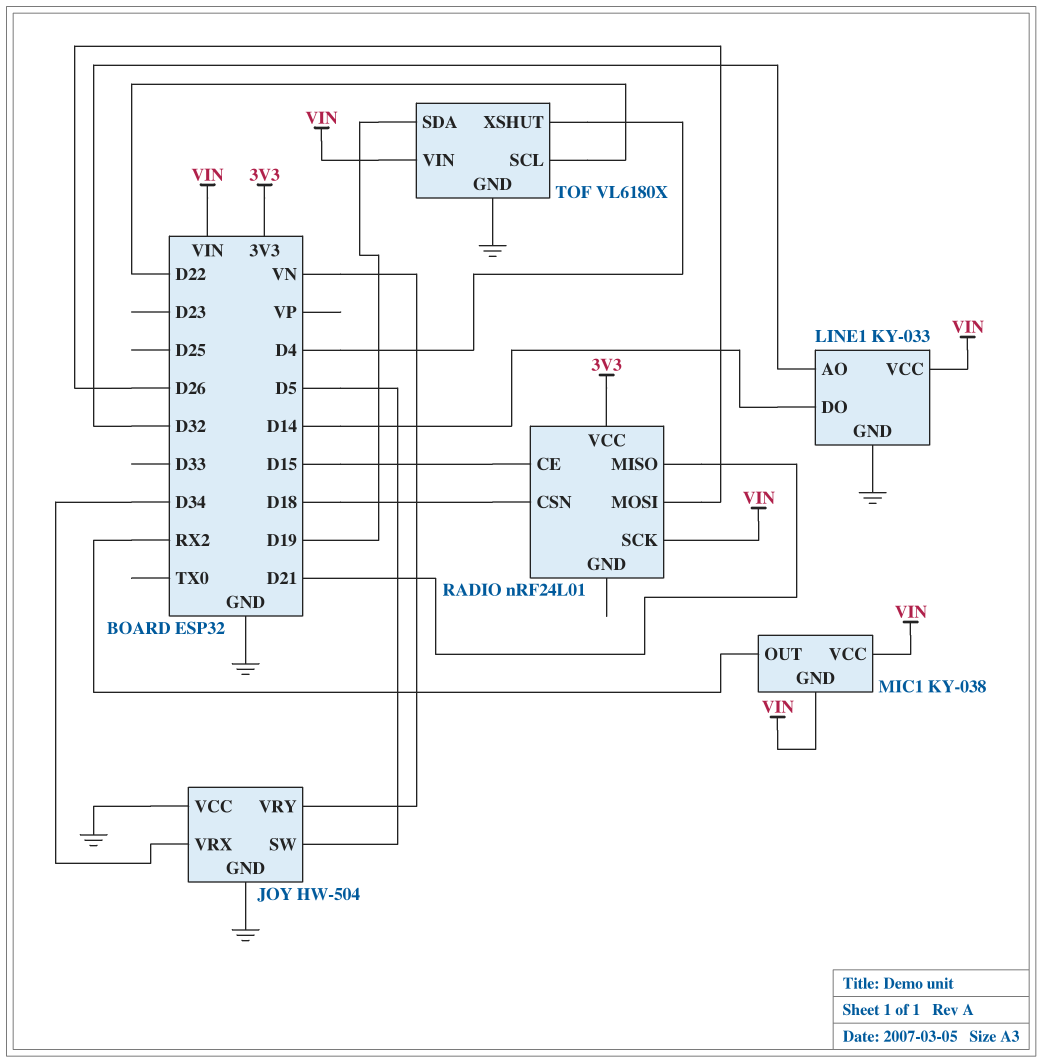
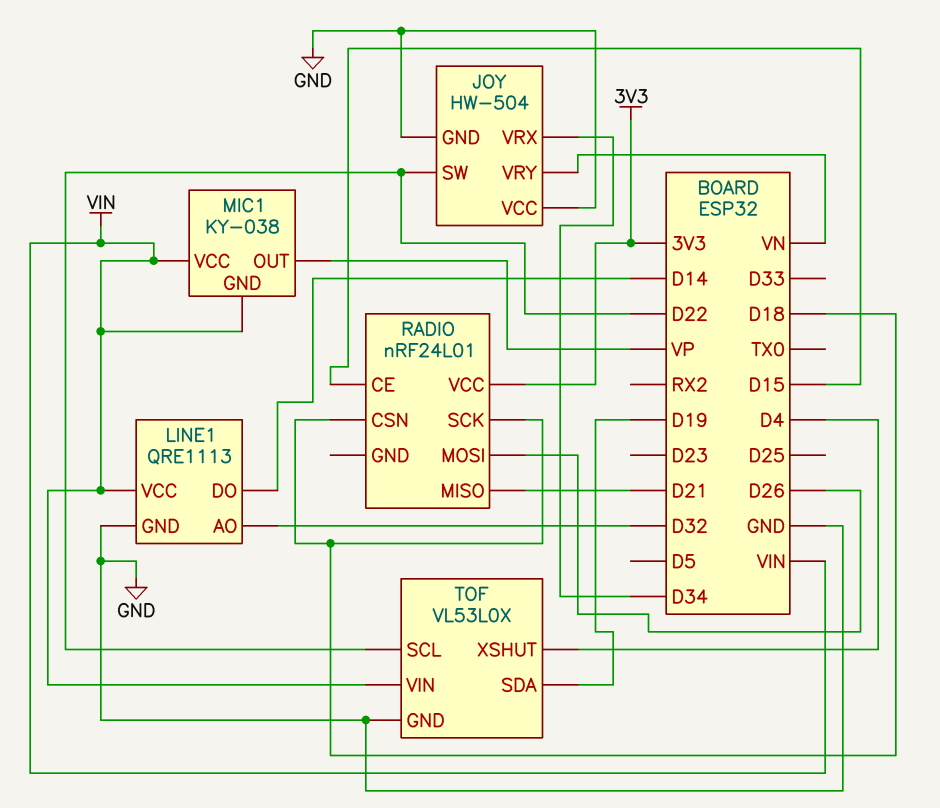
JOY pin SW: D5 -> D22
LINE1: KY-033 -> QRE1113
MIC1 pin OUT: RX2 -> VP
RADIO pin SCK: VIN -> D18
TOF: VL6180X -> VL53L0X

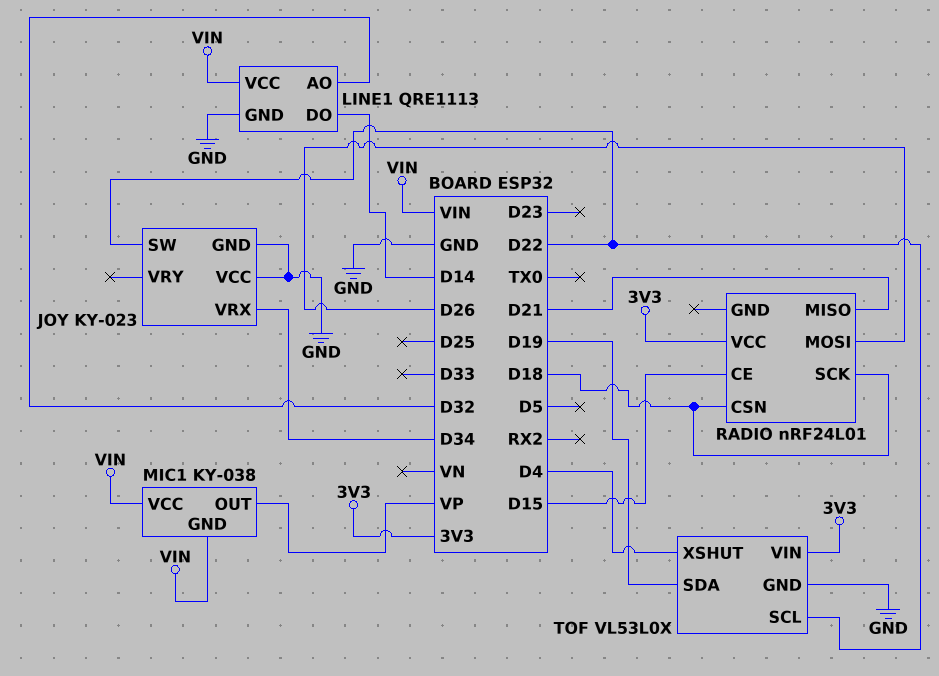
JOY: HW-504 -> KY-023
JOY pin VRY: VN -> none
TOF pin VIN: VIN -> 3V3

